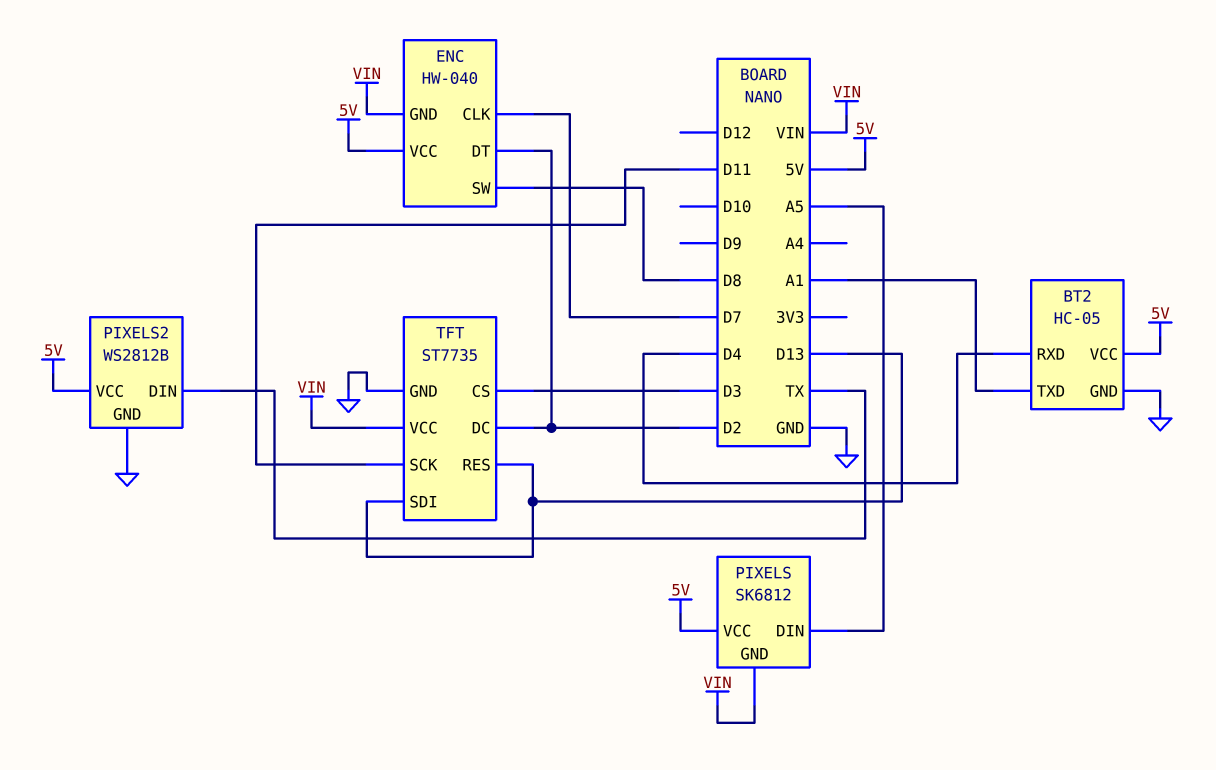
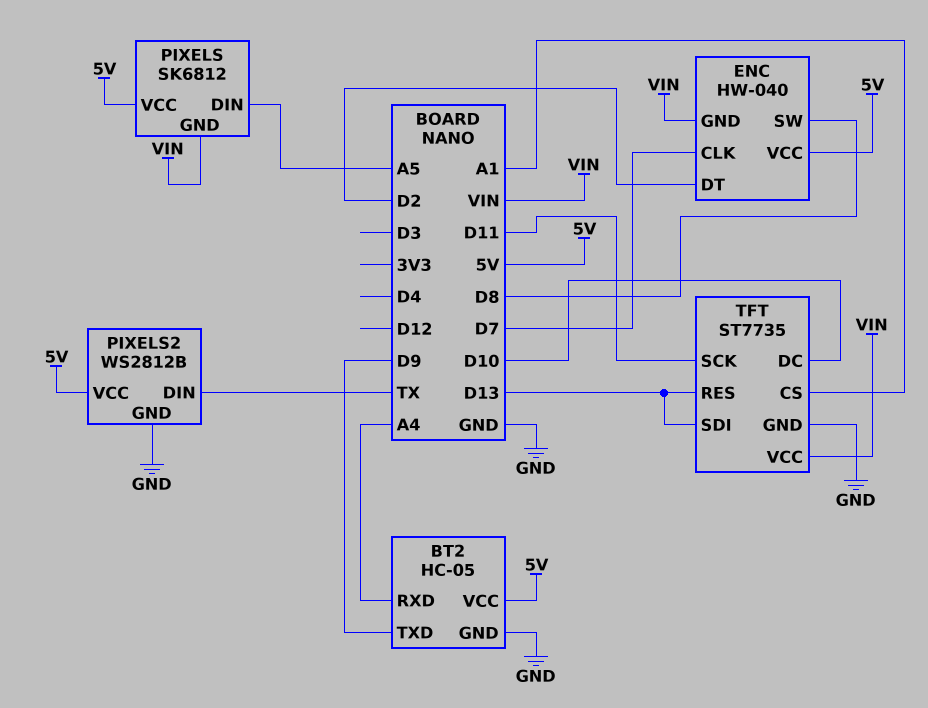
BT2 pin RXD: D4 -> A4
BT2 pin TXD: A1 -> D9
TFT pin CS: D3 -> A1
TFT pin DC: D2 -> D10

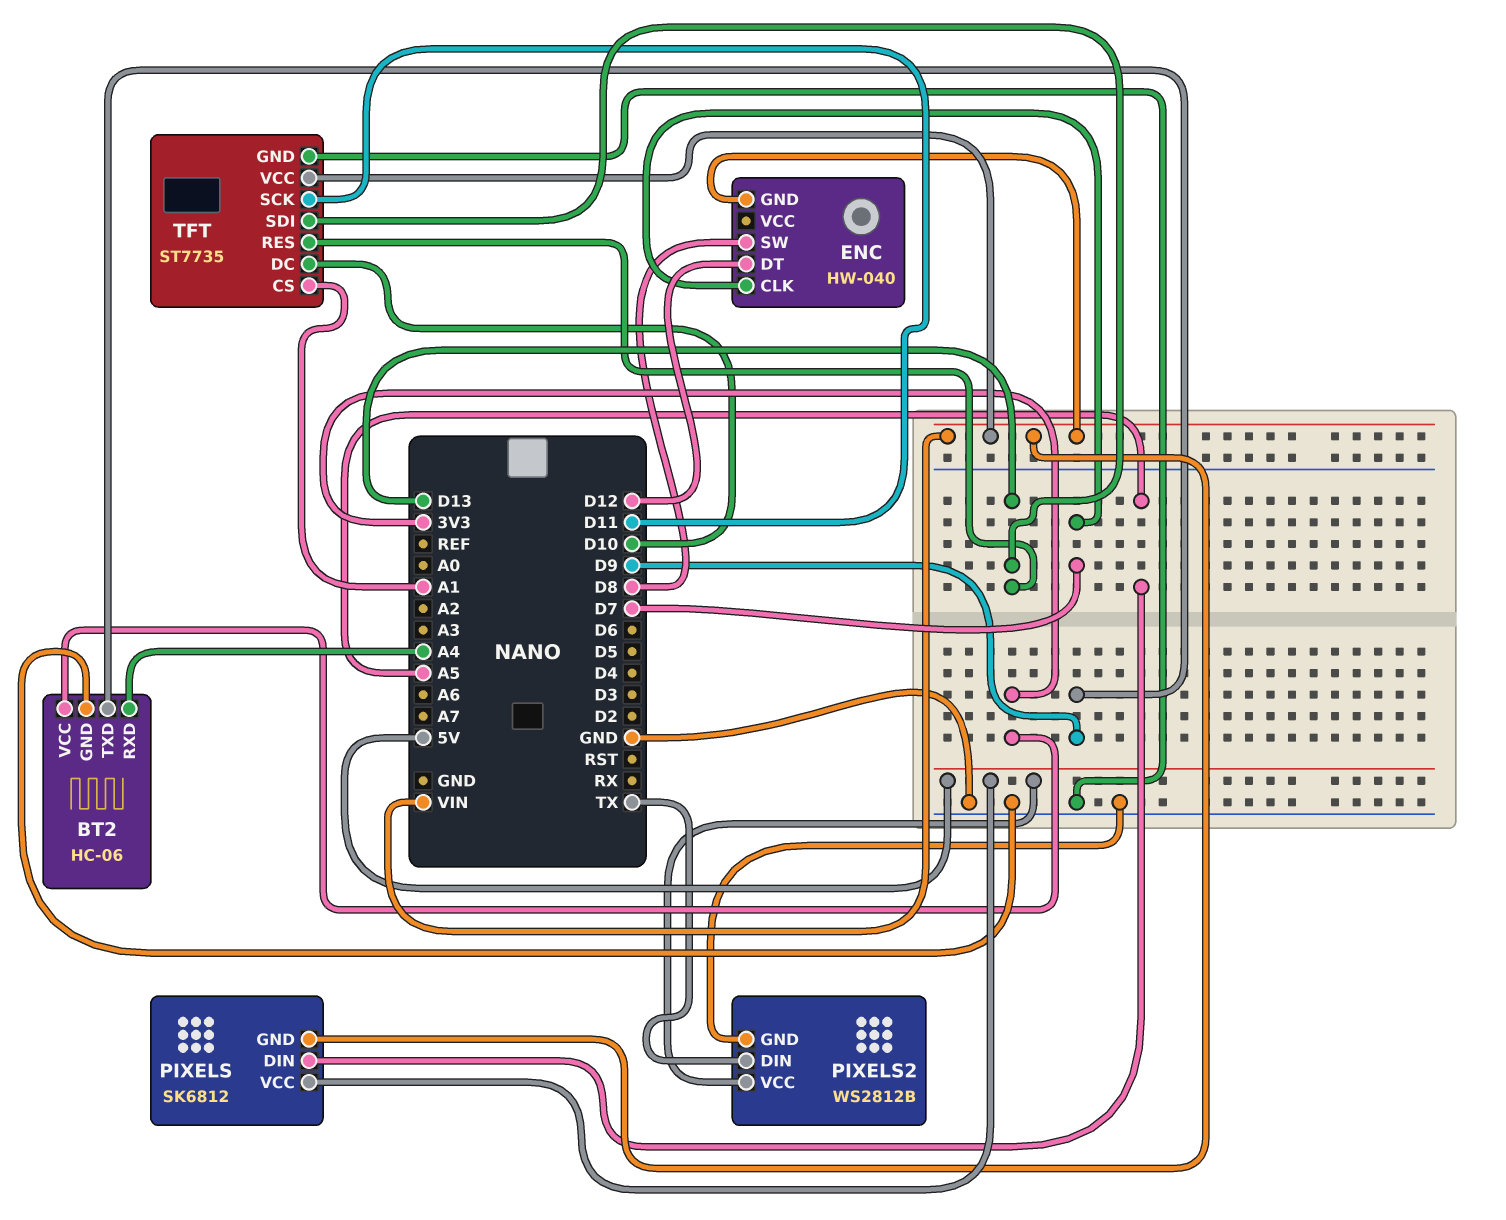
BT2: HC-05 -> HC-06
BT2 pin VCC: 5V -> 3V3
ENC pin DT: D2 -> D12
ENC pin VCC: 5V -> none

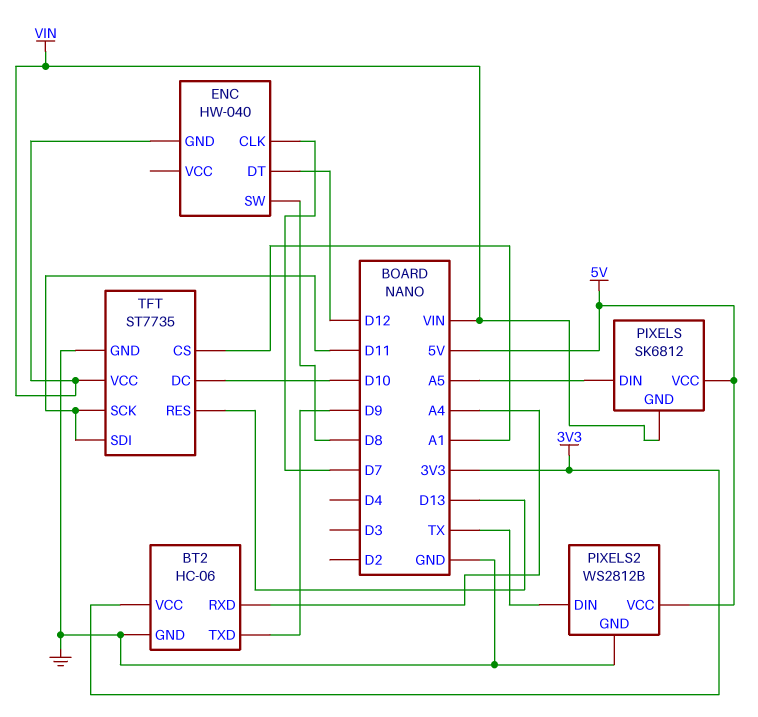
TFT pin SDI: D13 -> D11

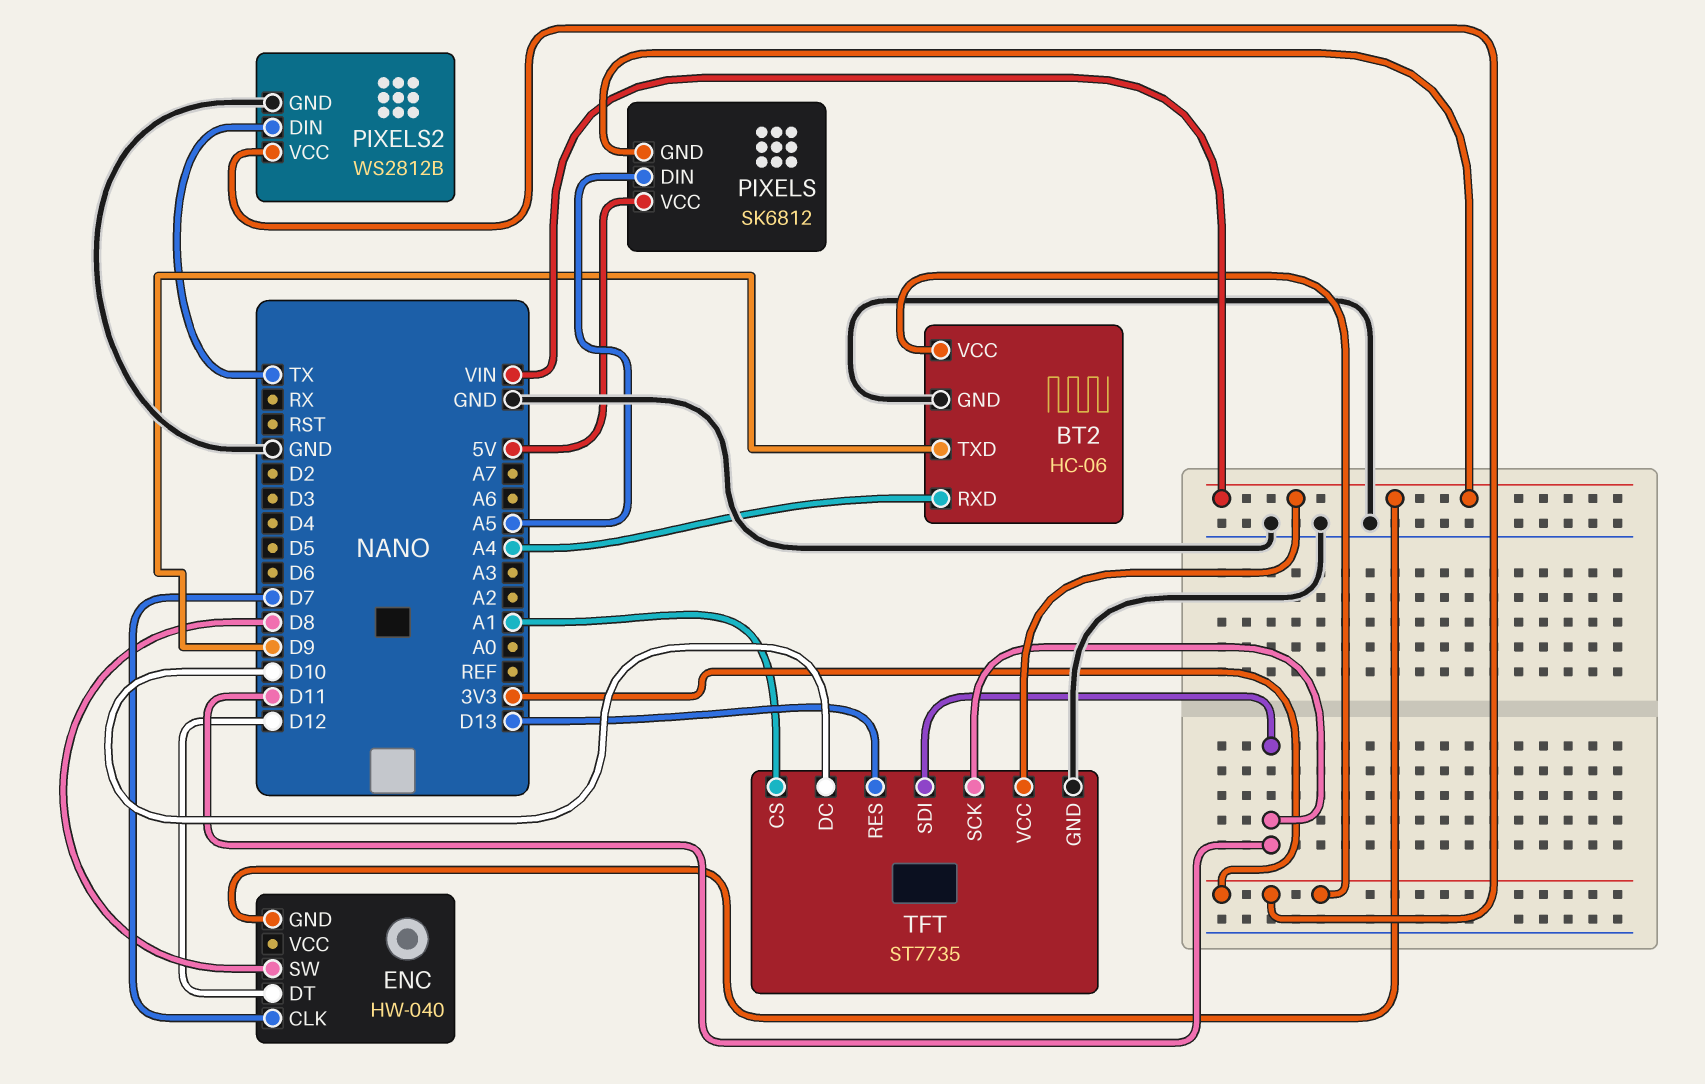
PIXELS2 pin VCC: 5V -> 3V3

